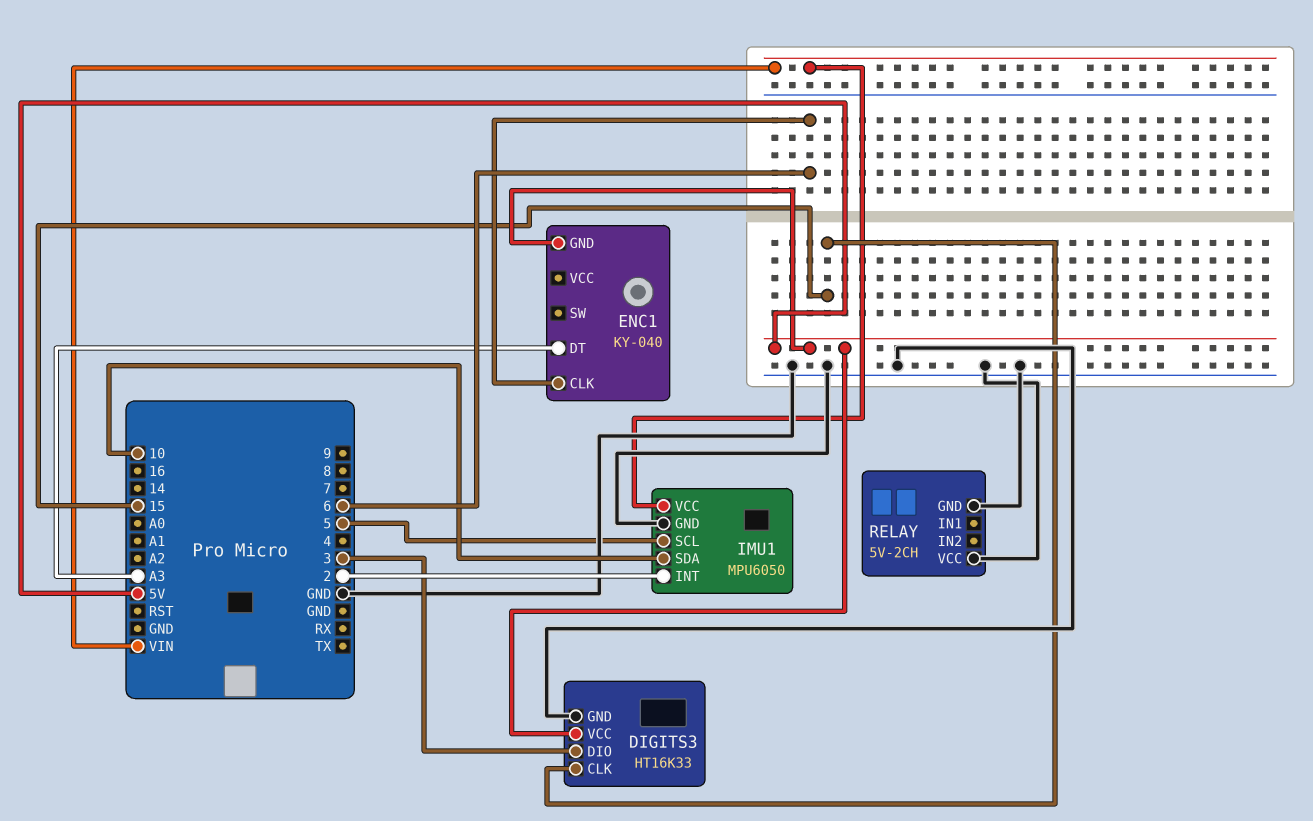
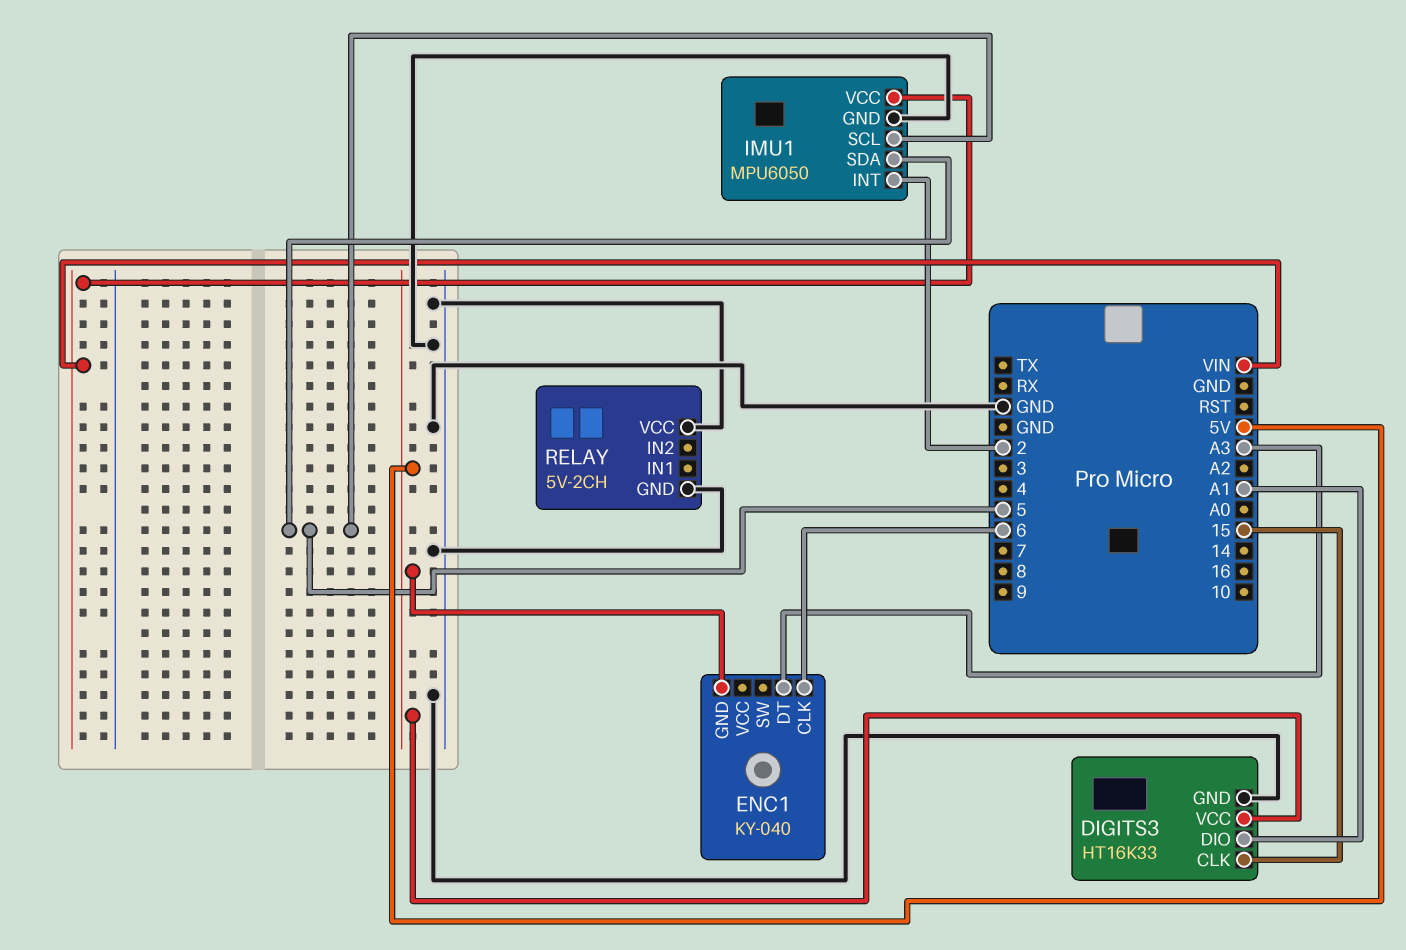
DIGITS3 pin DIO: 3 -> A1
IMU1 pin SDA: 10 -> 5

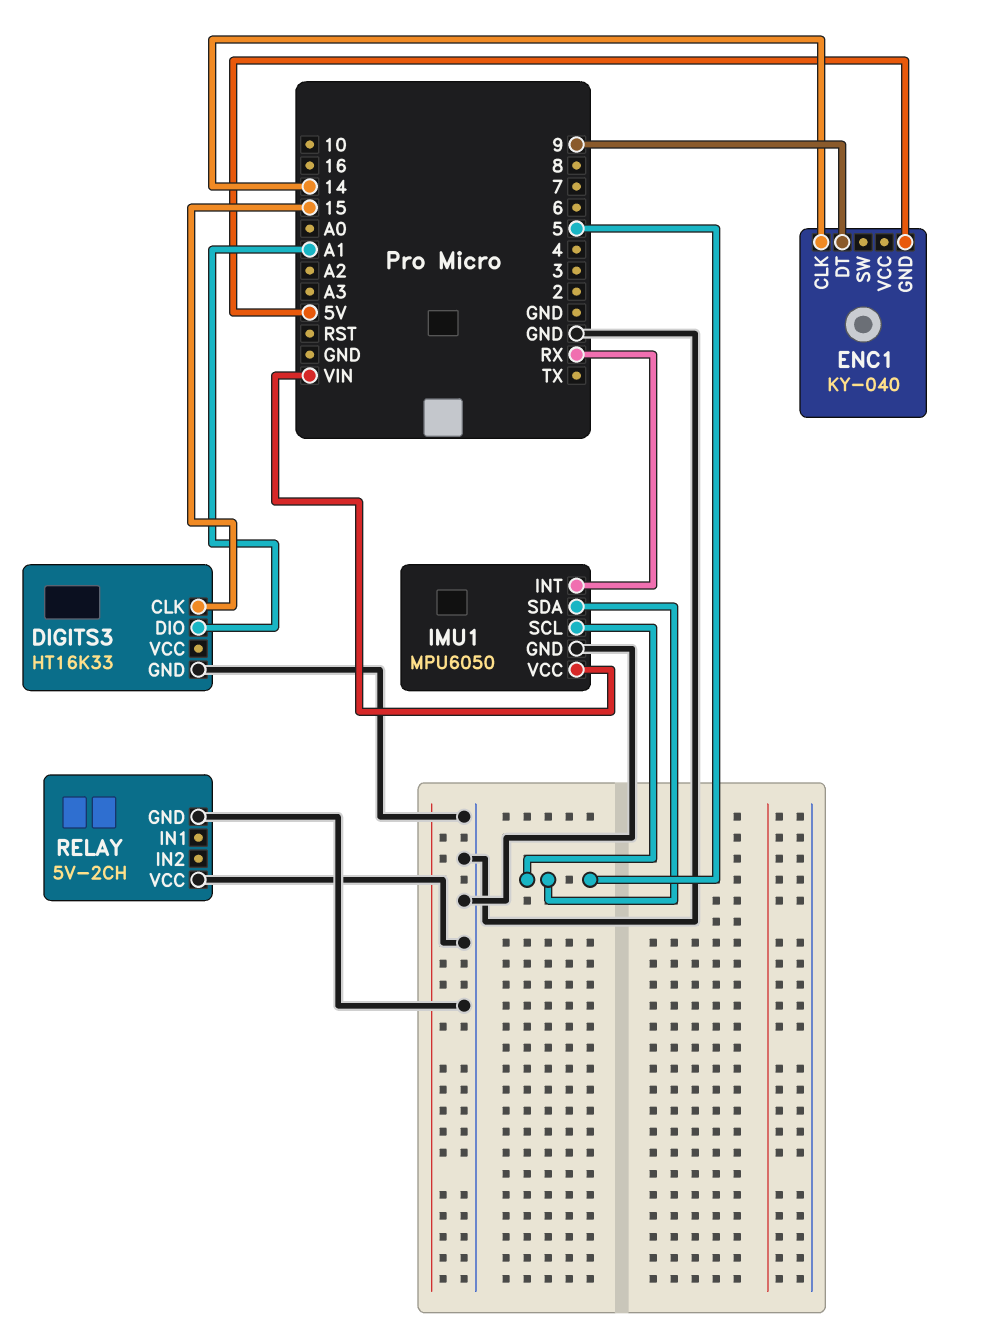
DIGITS3 pin VCC: 5V -> none
ENC1 pin CLK: 6 -> 14
ENC1 pin DT: A3 -> 9
IMU1 pin INT: 2 -> RX

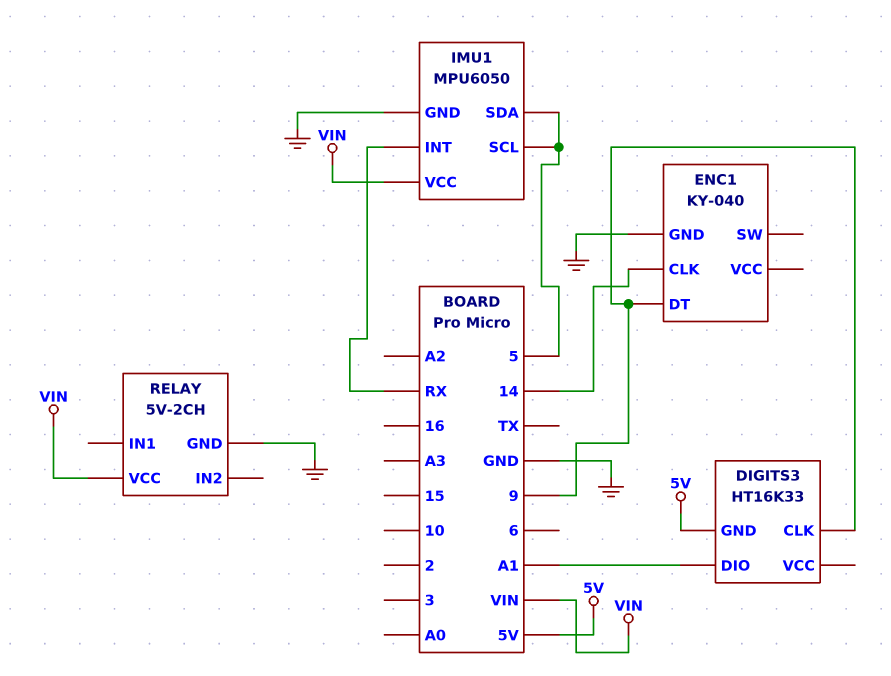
DIGITS3 pin CLK: 15 -> 9
DIGITS3 pin GND: GND -> 5V
ENC1 pin GND: 5V -> GND
RELAY pin VCC: GND -> VIN

